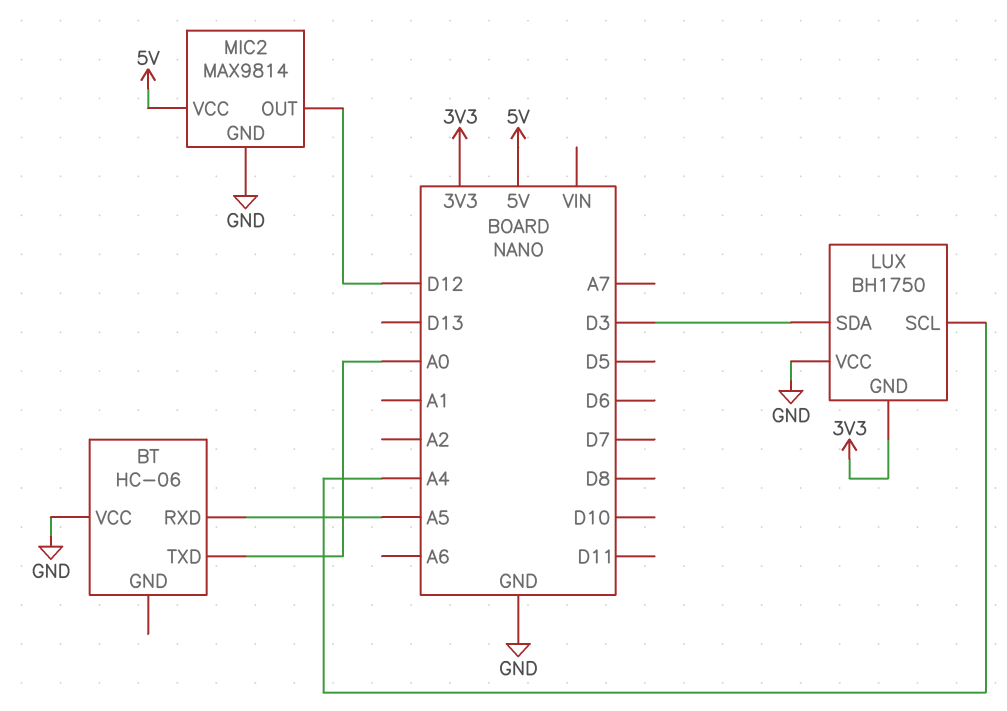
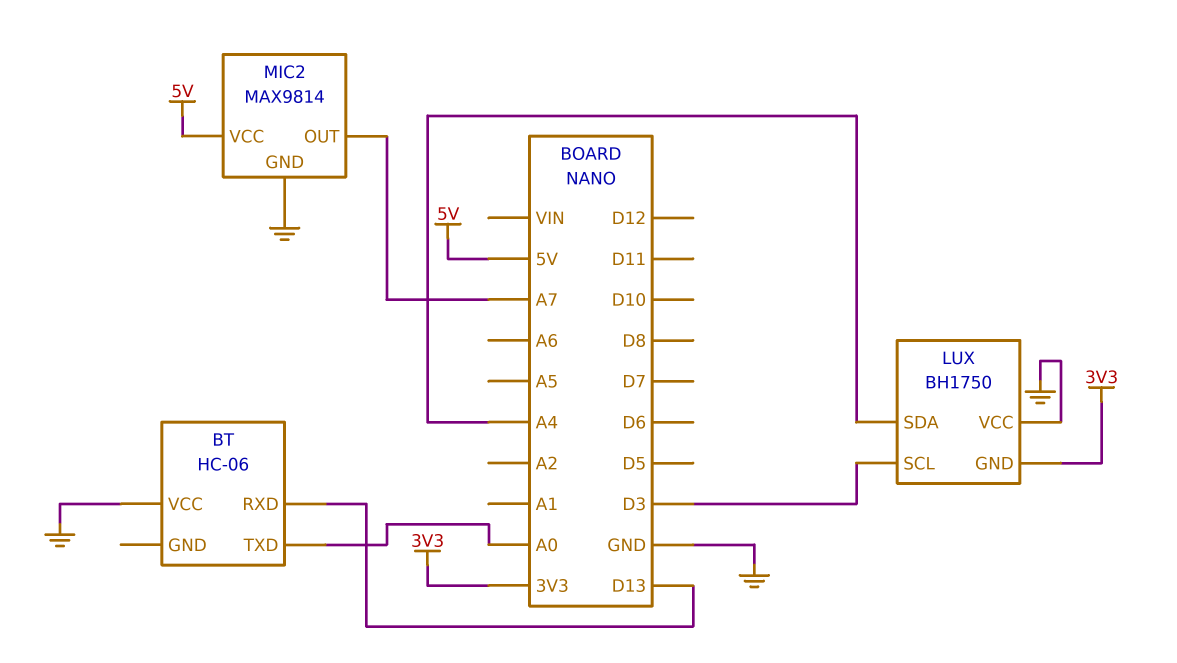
BT pin RXD: A5 -> D13
LUX pin SCL: A4 -> D3
LUX pin SDA: D3 -> A4
MIC2 pin OUT: D12 -> A7

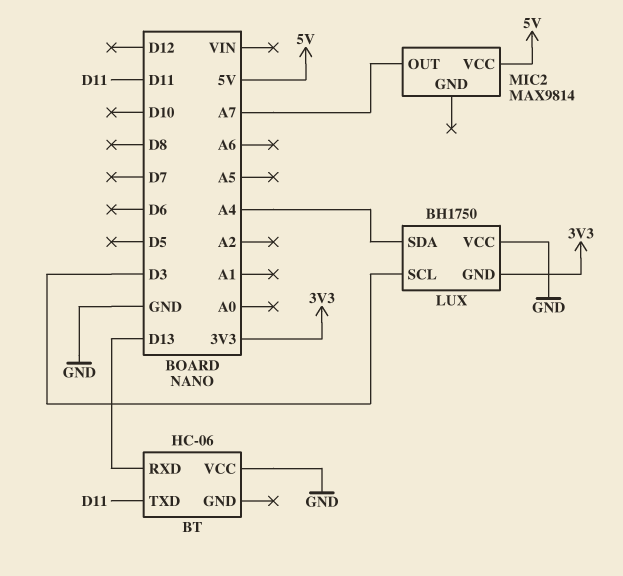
BT pin TXD: A0 -> D11
MIC2 pin GND: GND -> none

